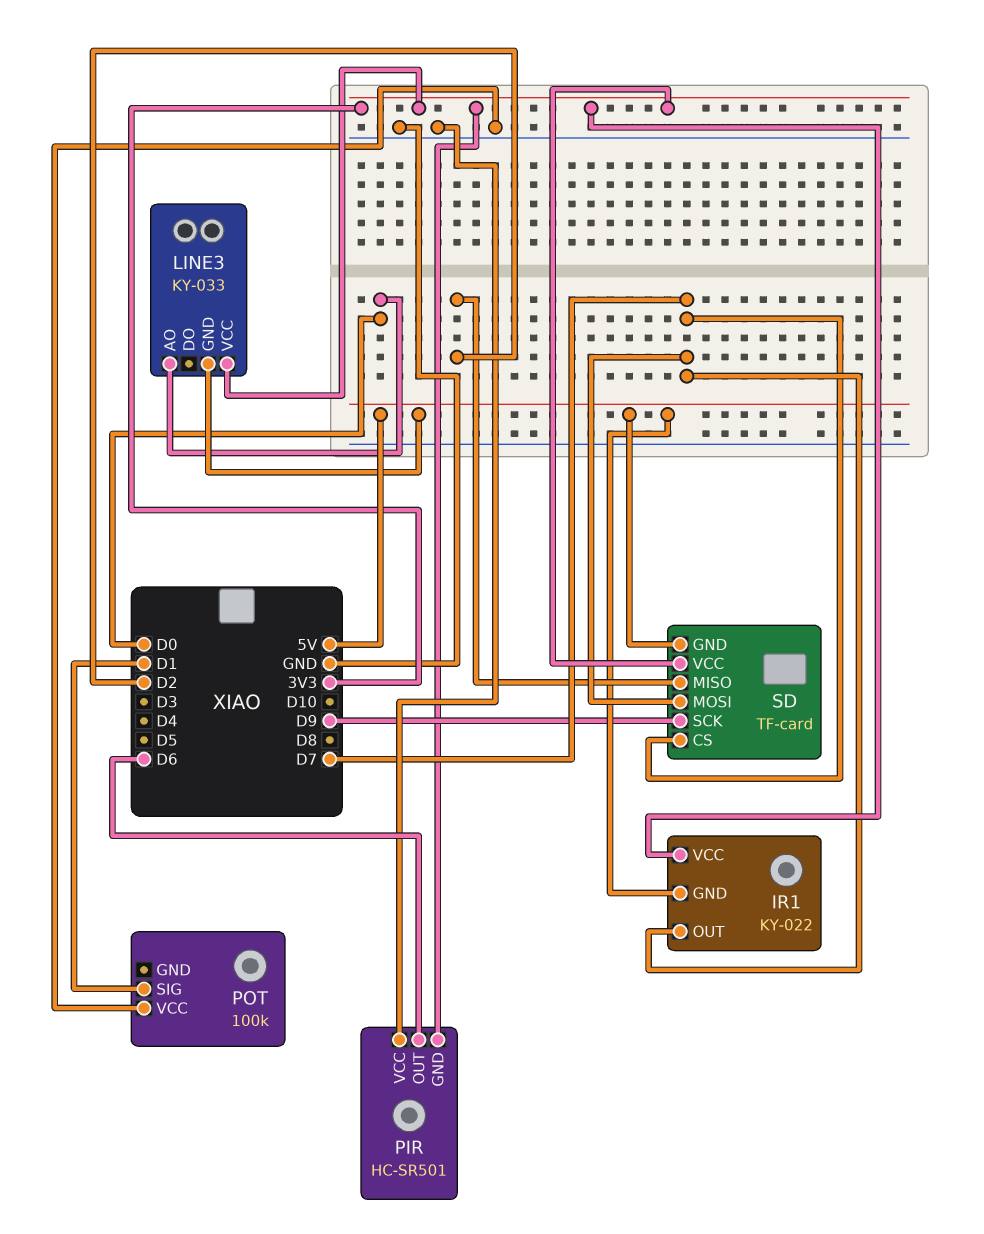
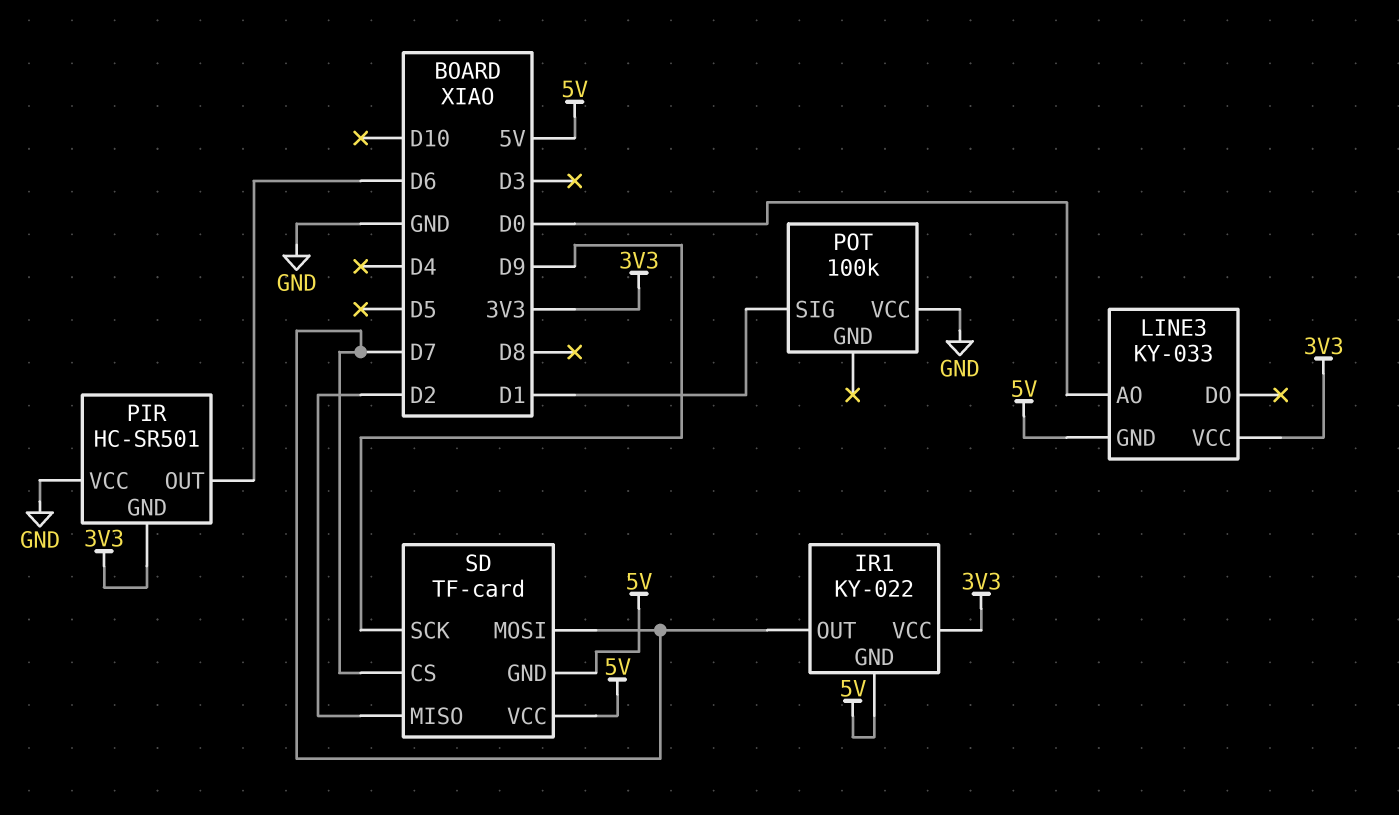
SD pin VCC: 3V3 -> 5V

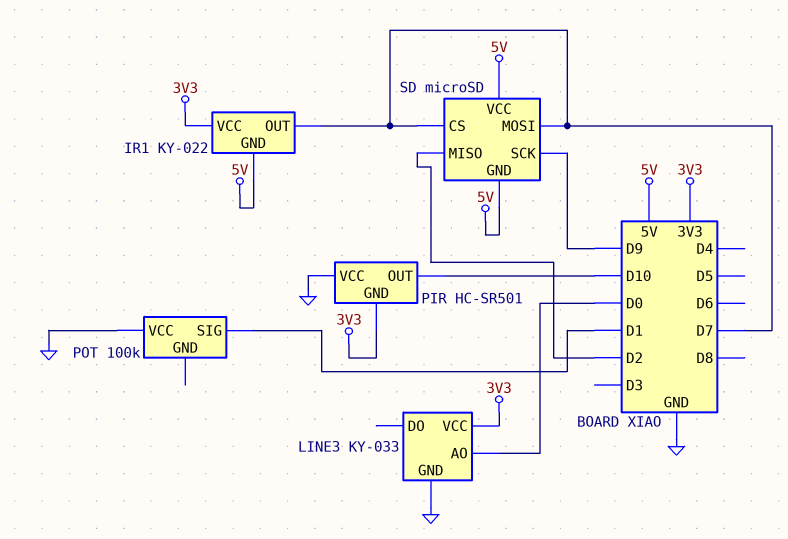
LINE3 pin GND: 5V -> GND
PIR pin OUT: D6 -> D10
SD: TF-card -> microSD

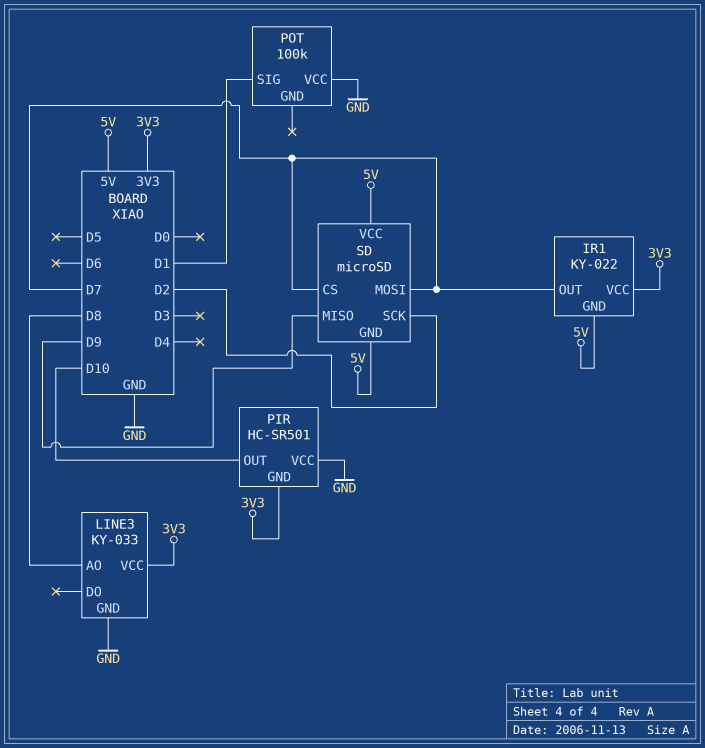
LINE3 pin AO: D0 -> D8
SD pin MISO: D2 -> D9
SD pin SCK: D9 -> D2

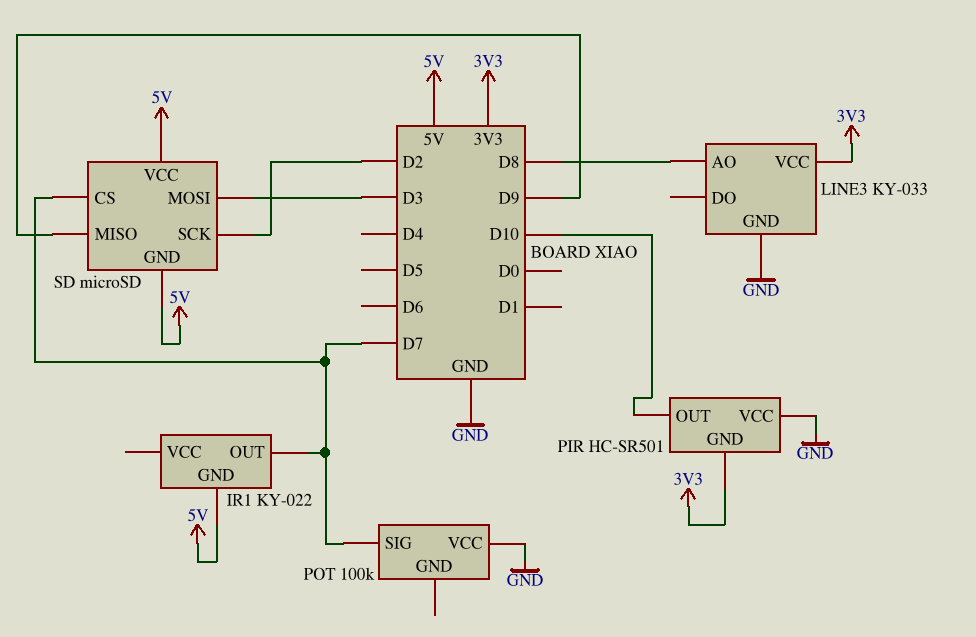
IR1 pin VCC: 3V3 -> none
POT pin SIG: D1 -> D7
SD pin MOSI: D7 -> D3

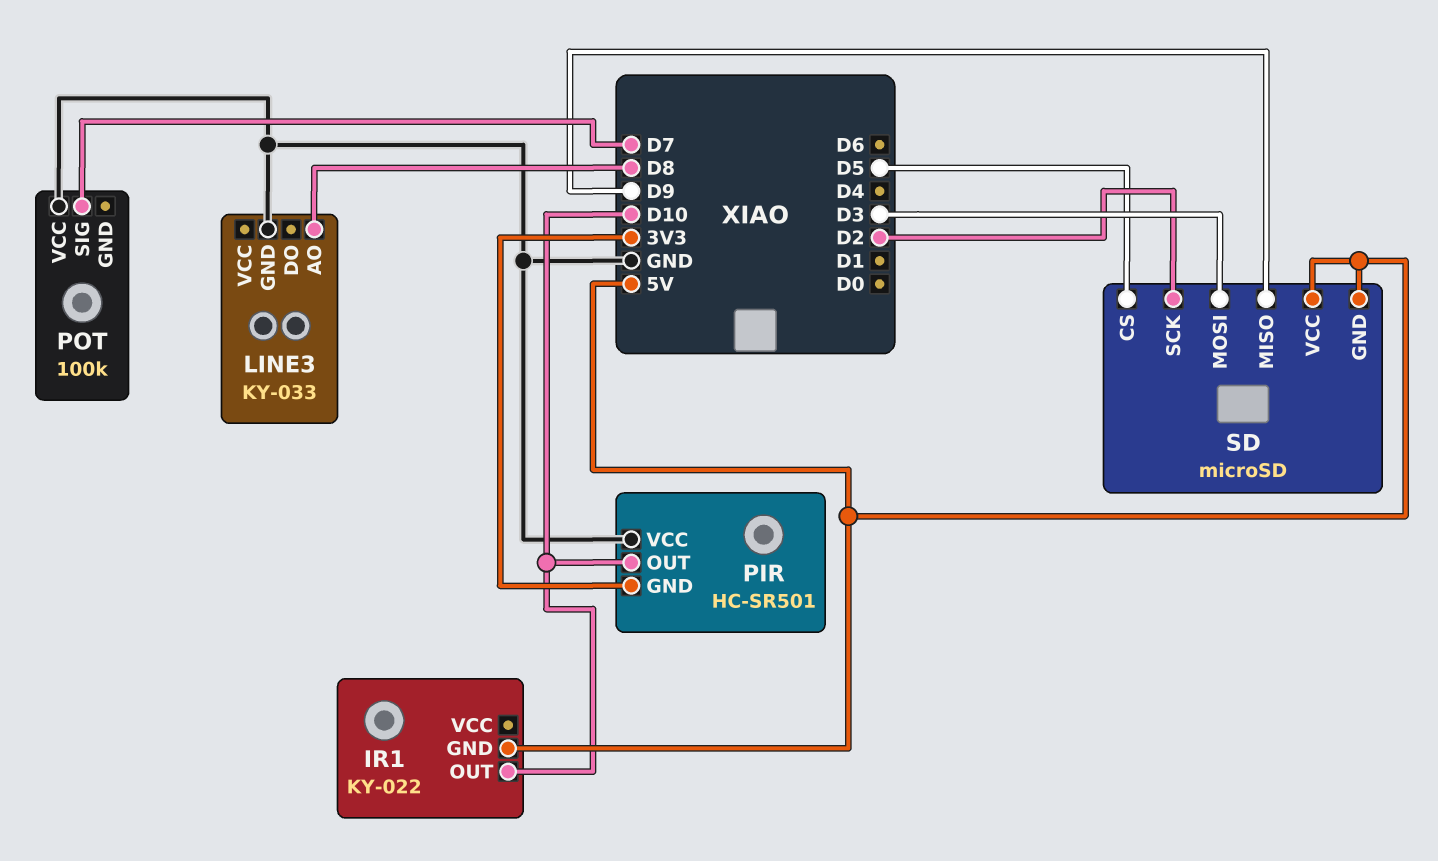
IR1 pin OUT: D7 -> D10
LINE3 pin VCC: 3V3 -> none
SD pin CS: D7 -> D5

